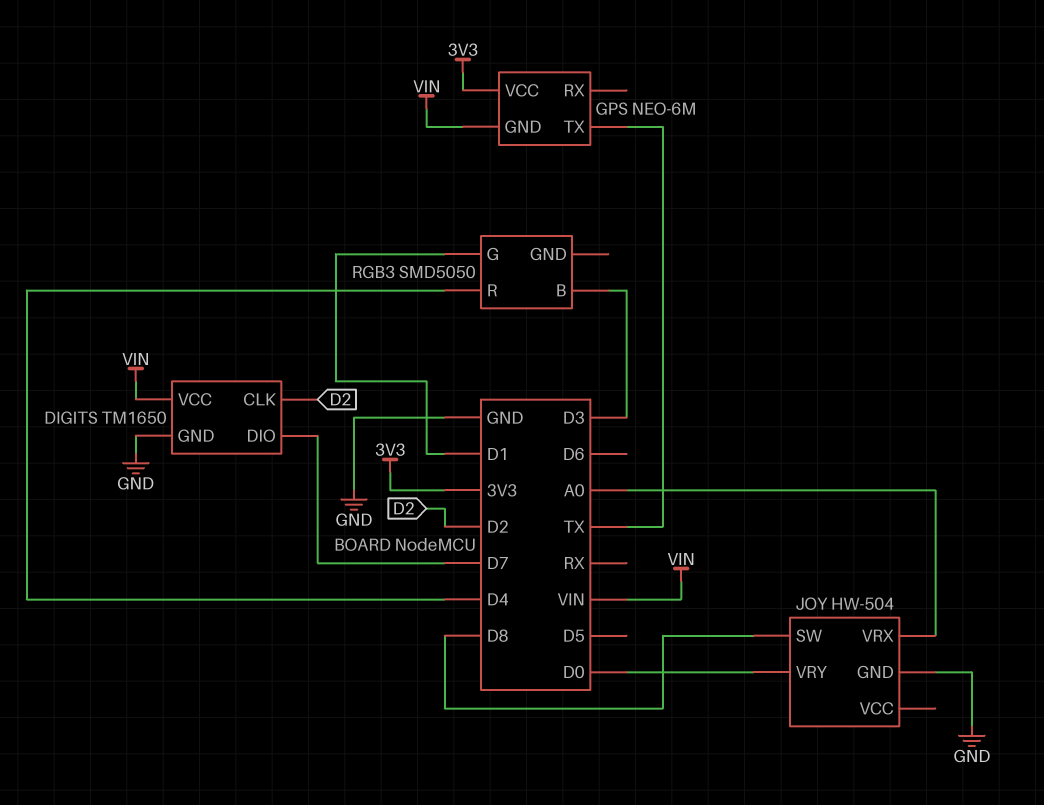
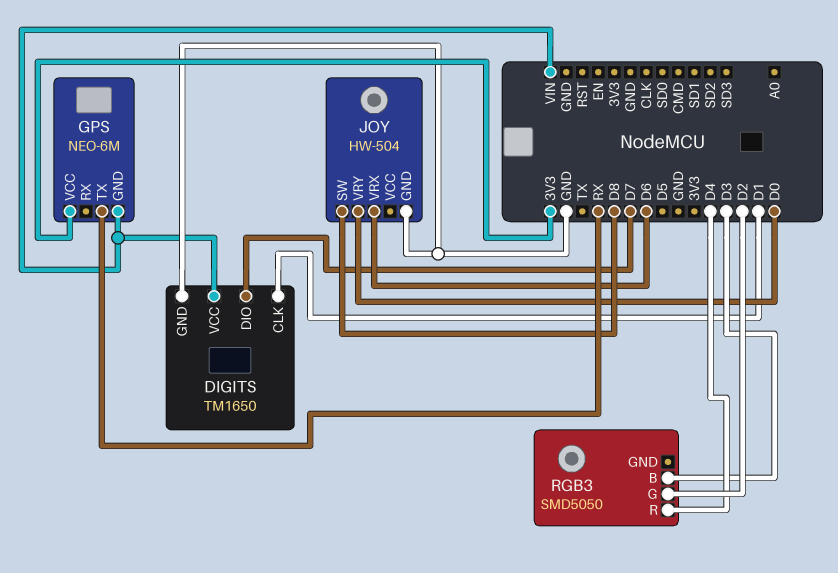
DIGITS pin CLK: D2 -> D1
GPS pin TX: TX -> RX
JOY pin VRX: A0 -> D6
RGB3 pin G: D1 -> D2

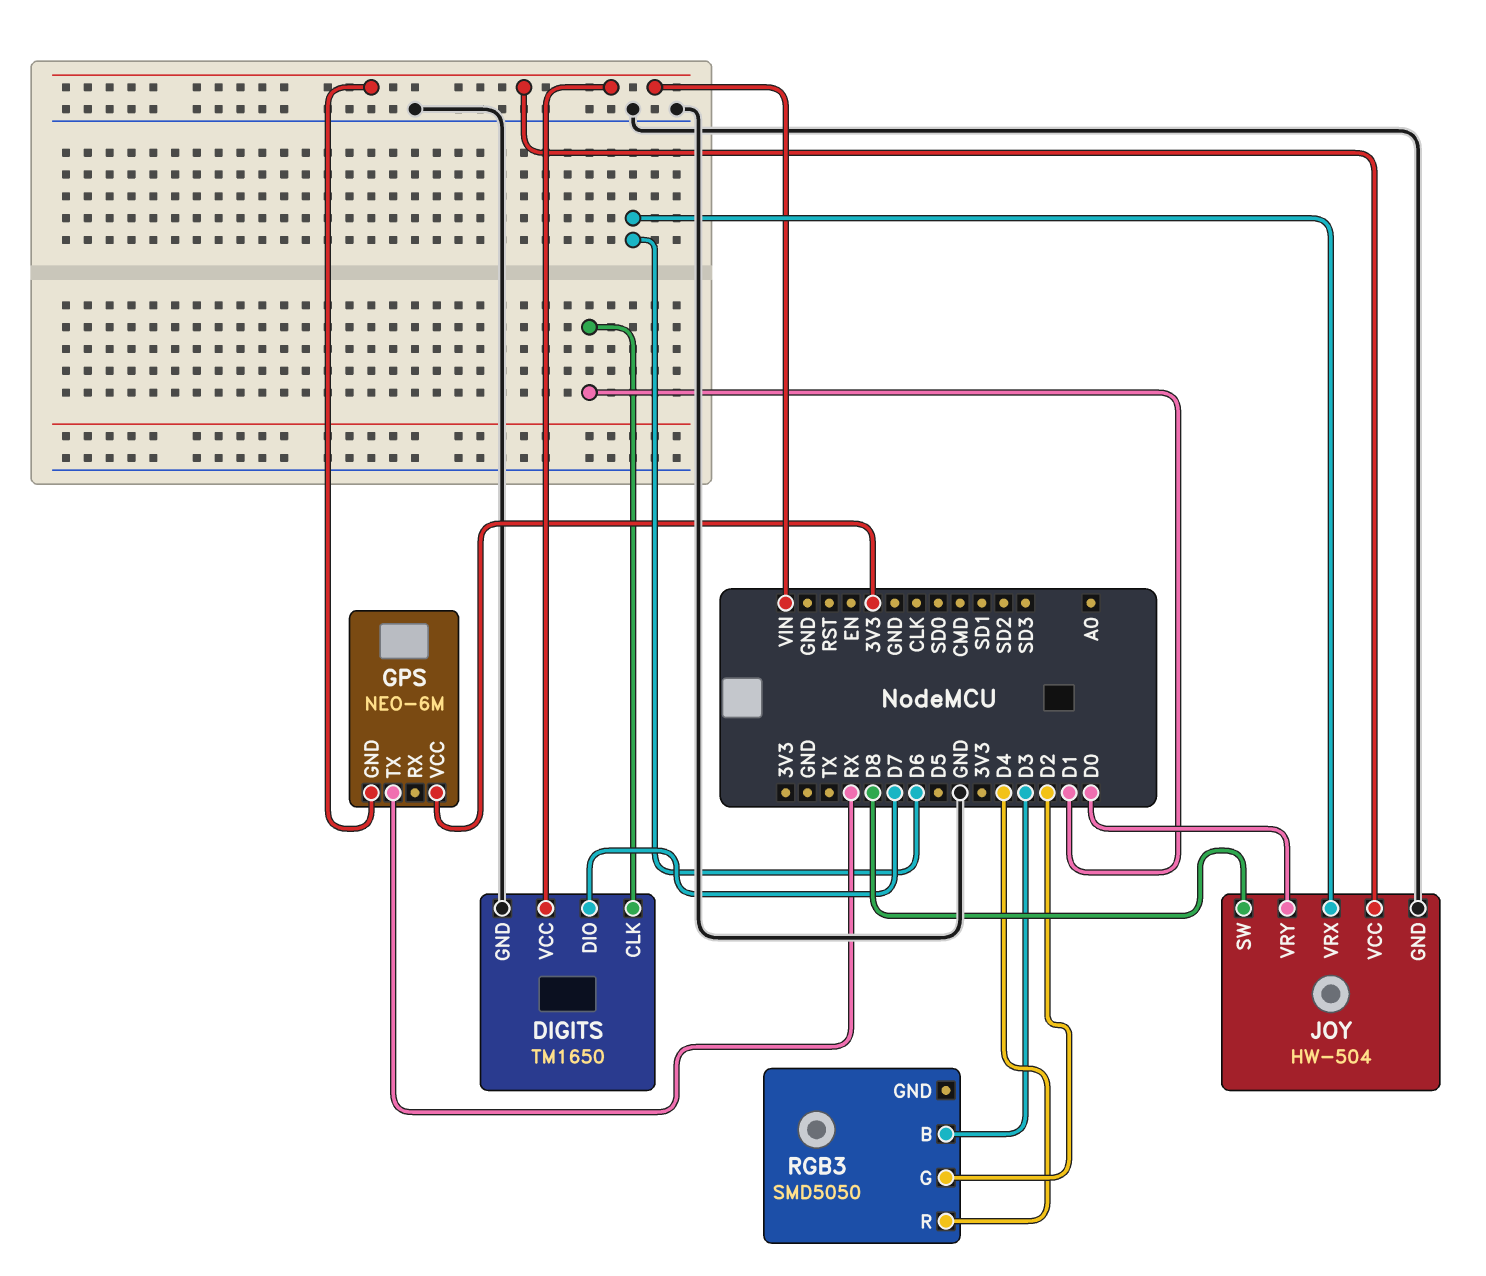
JOY pin VCC: none -> VIN

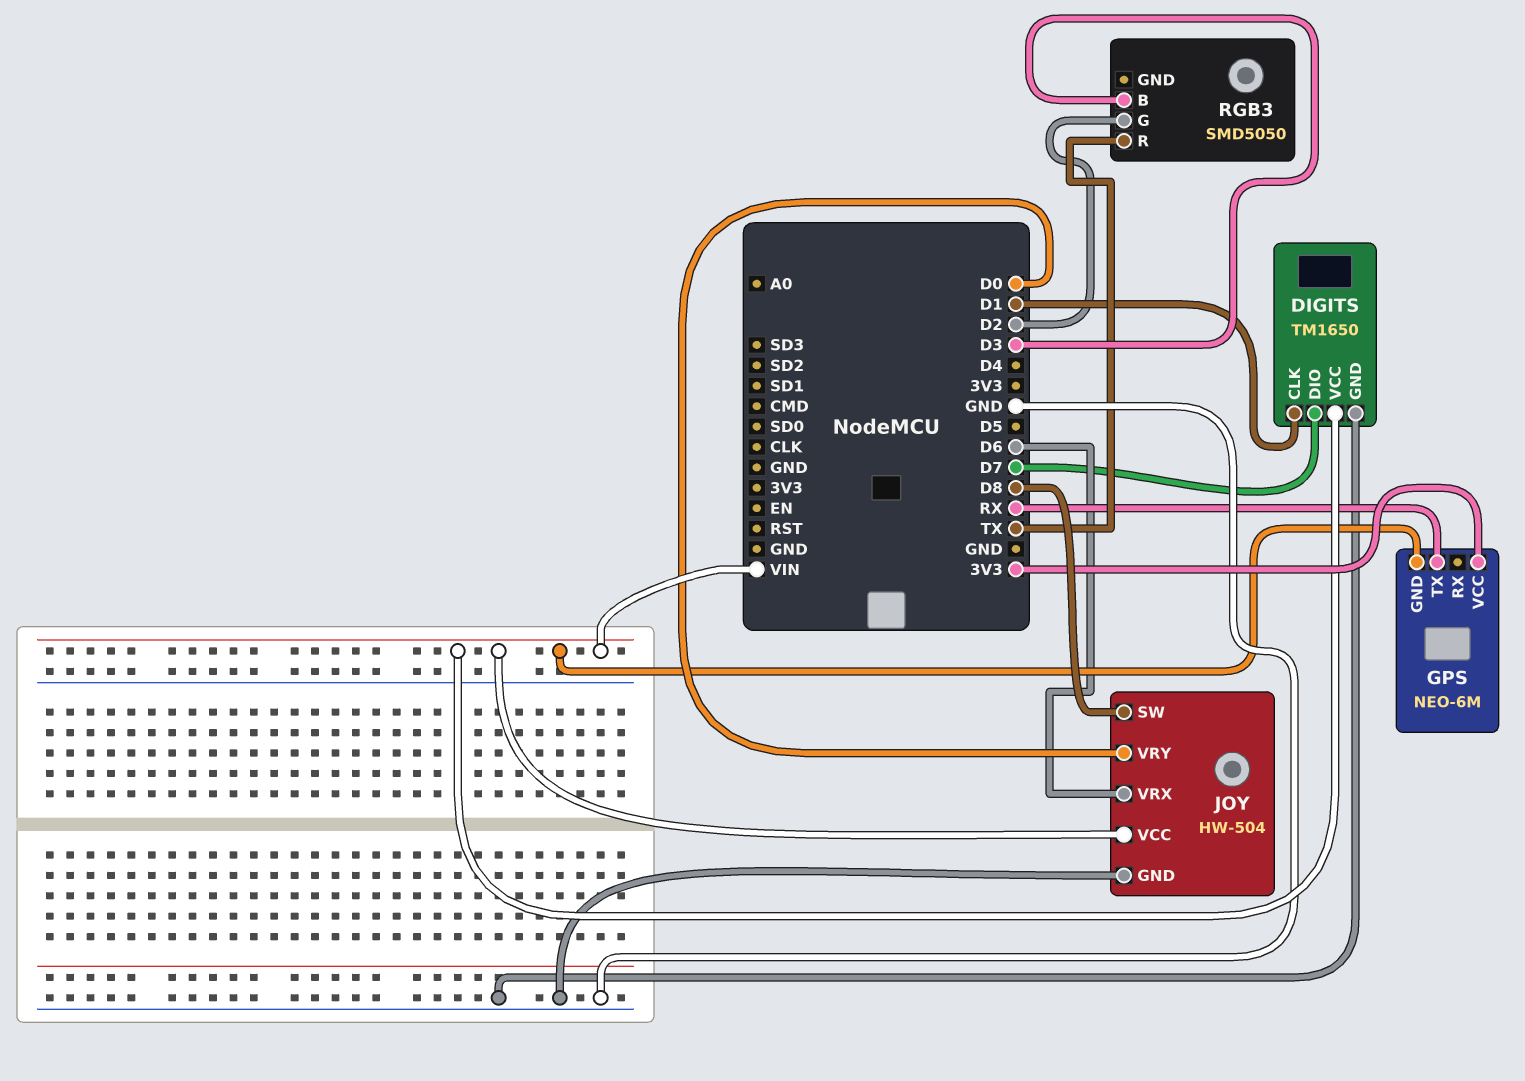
RGB3 pin R: D4 -> TX

